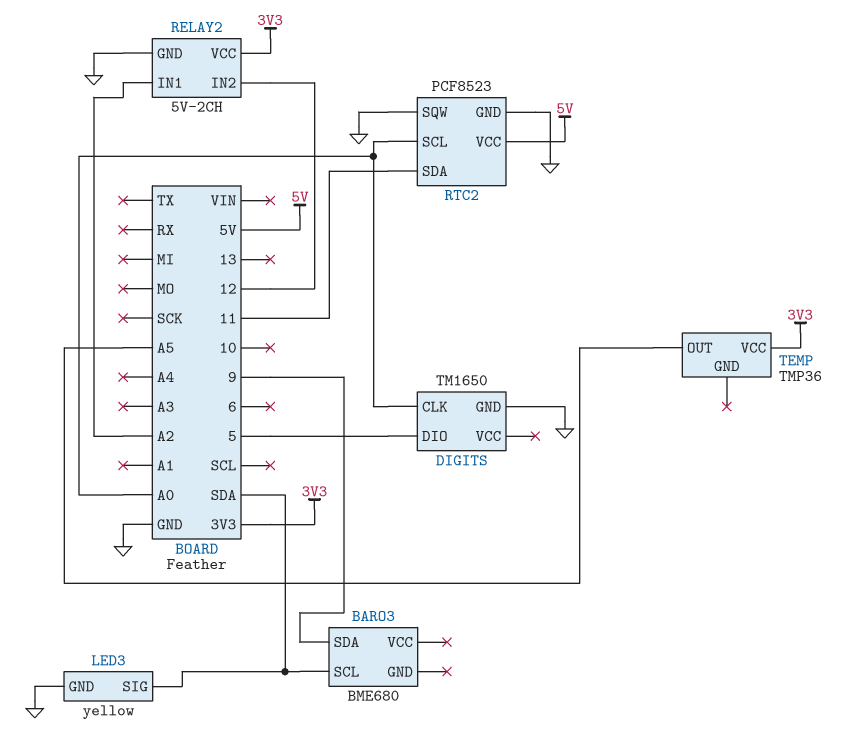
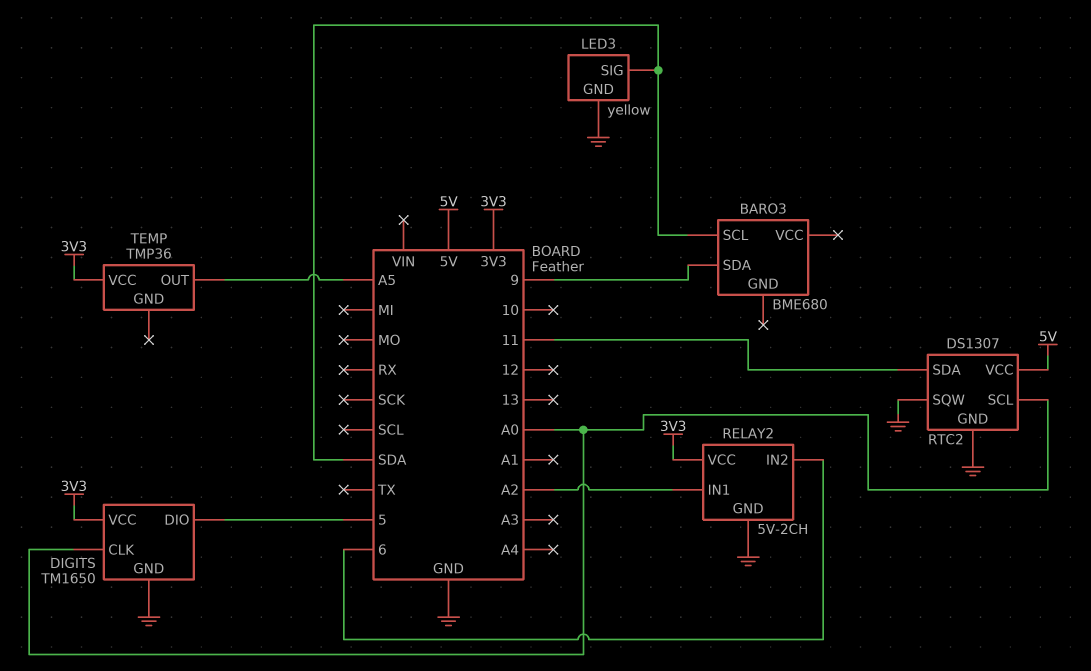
DIGITS pin VCC: none -> 3V3
RELAY2 pin IN2: 12 -> 6
RTC2: PCF8523 -> DS1307

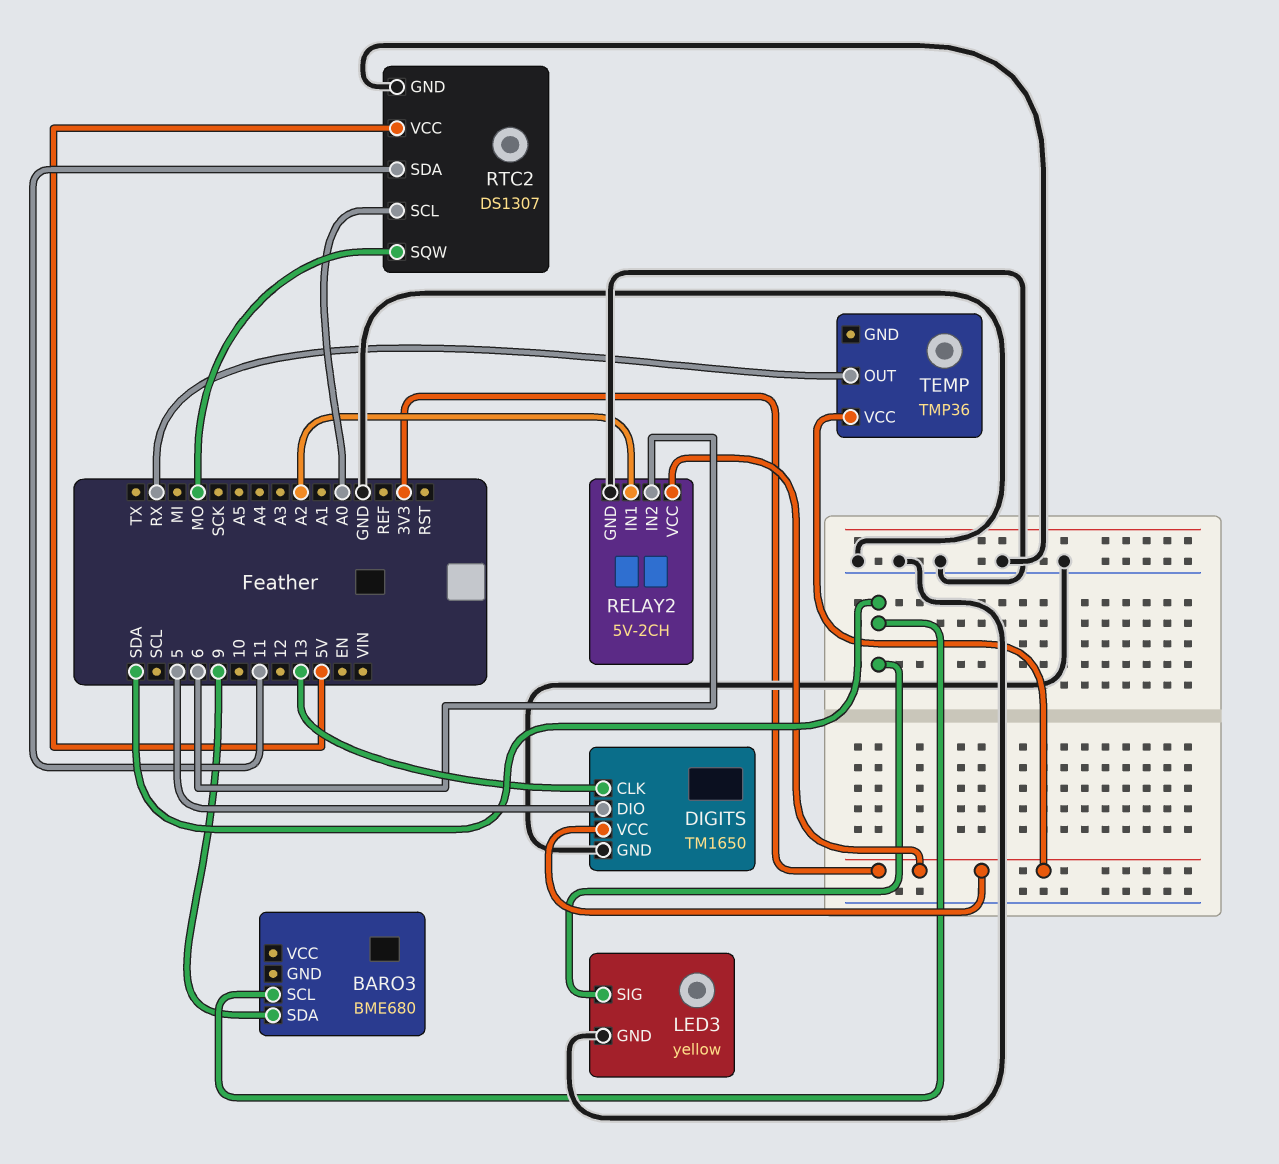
DIGITS pin CLK: A0 -> 13
RTC2 pin SQW: GND -> MO
TEMP pin OUT: A5 -> RX

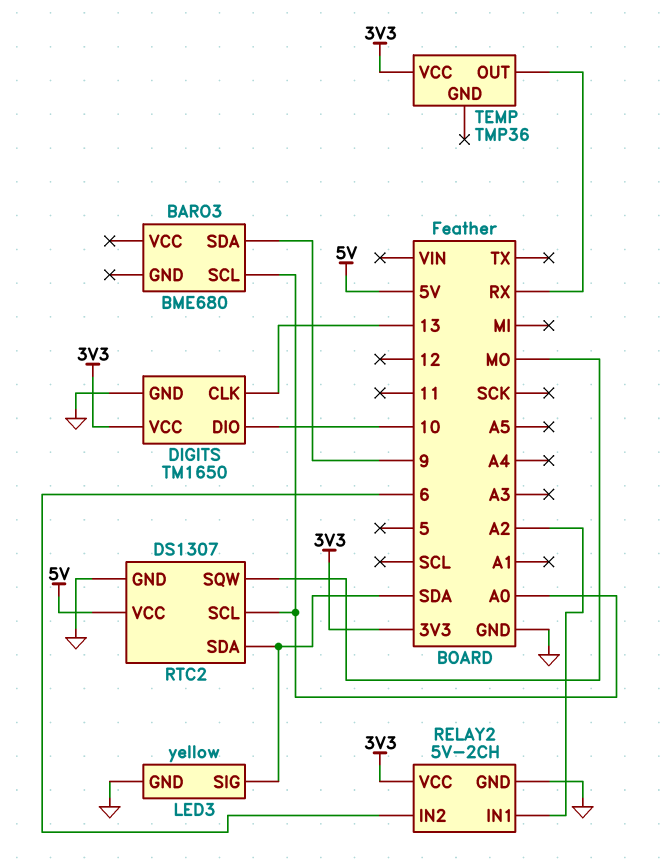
BARO3 pin SCL: SDA -> A0
DIGITS pin DIO: 5 -> 10
RTC2 pin SDA: 11 -> SDA

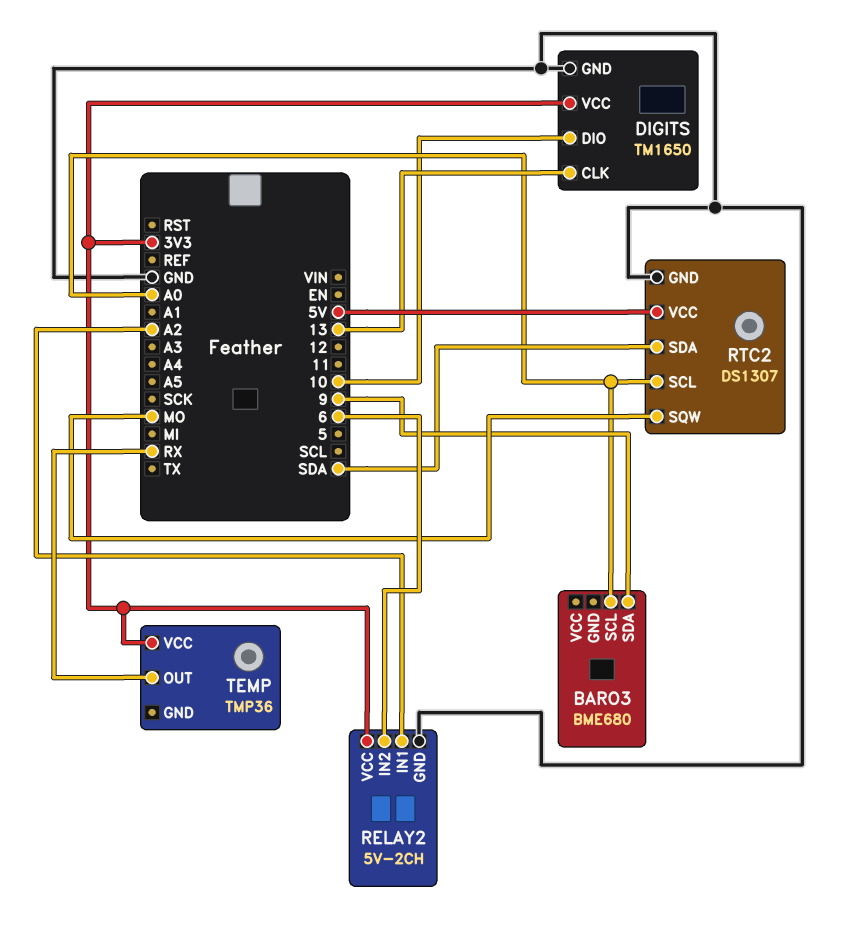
LED3: yellow -> none
LED3 pin GND: GND -> none
LED3 pin SIG: SDA -> none

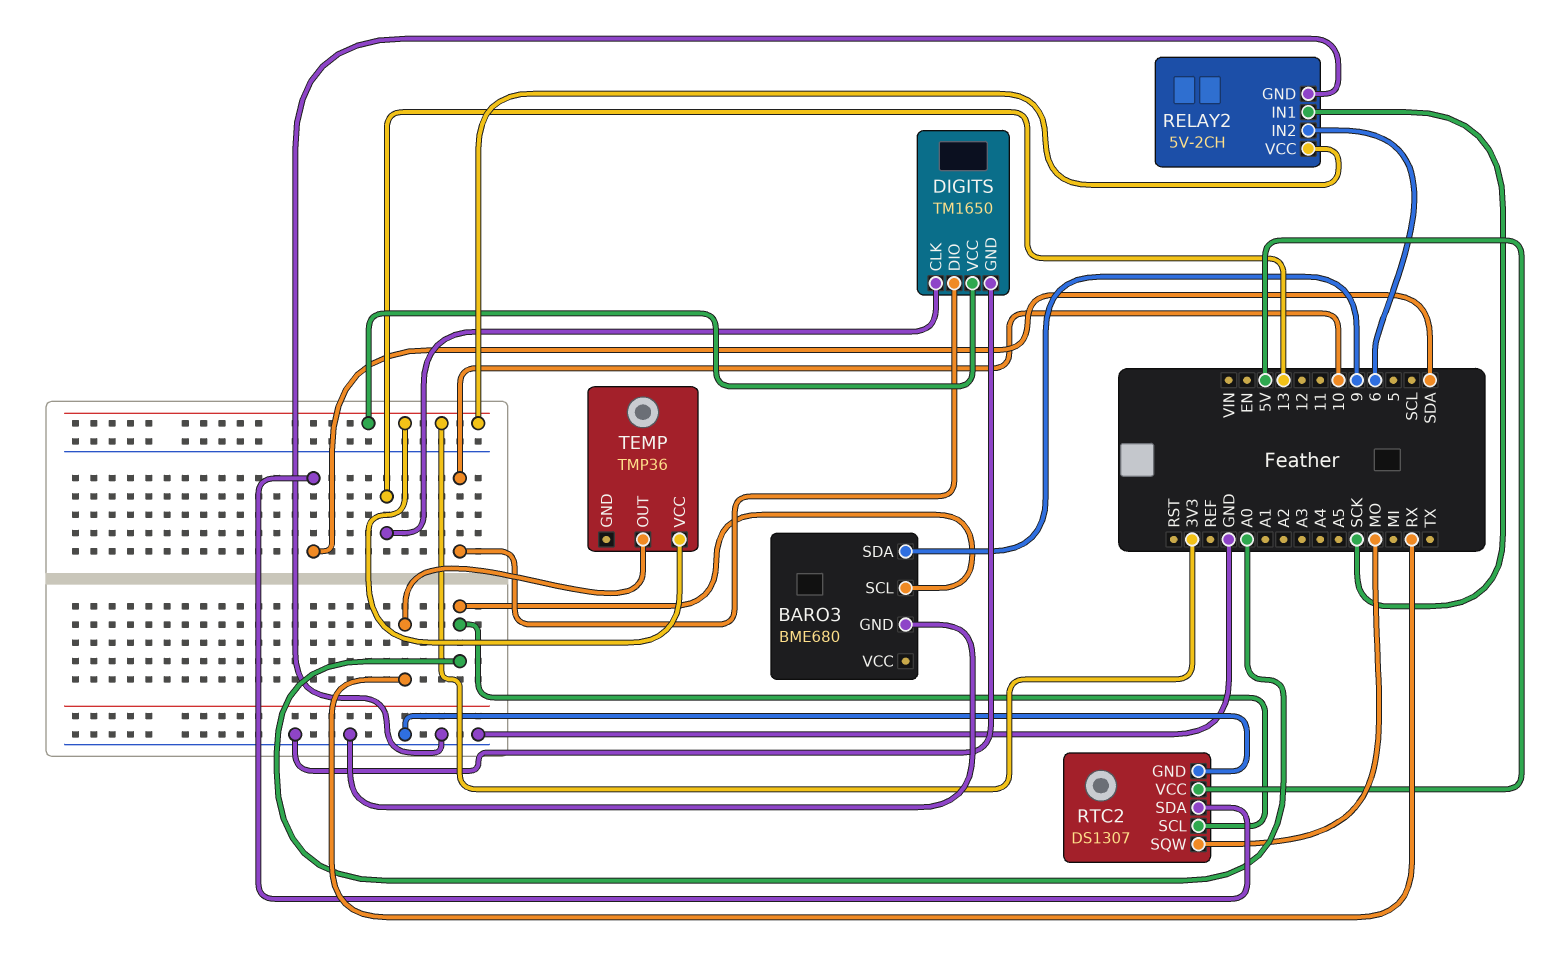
BARO3 pin GND: none -> GND
RELAY2 pin IN1: A2 -> SCK

